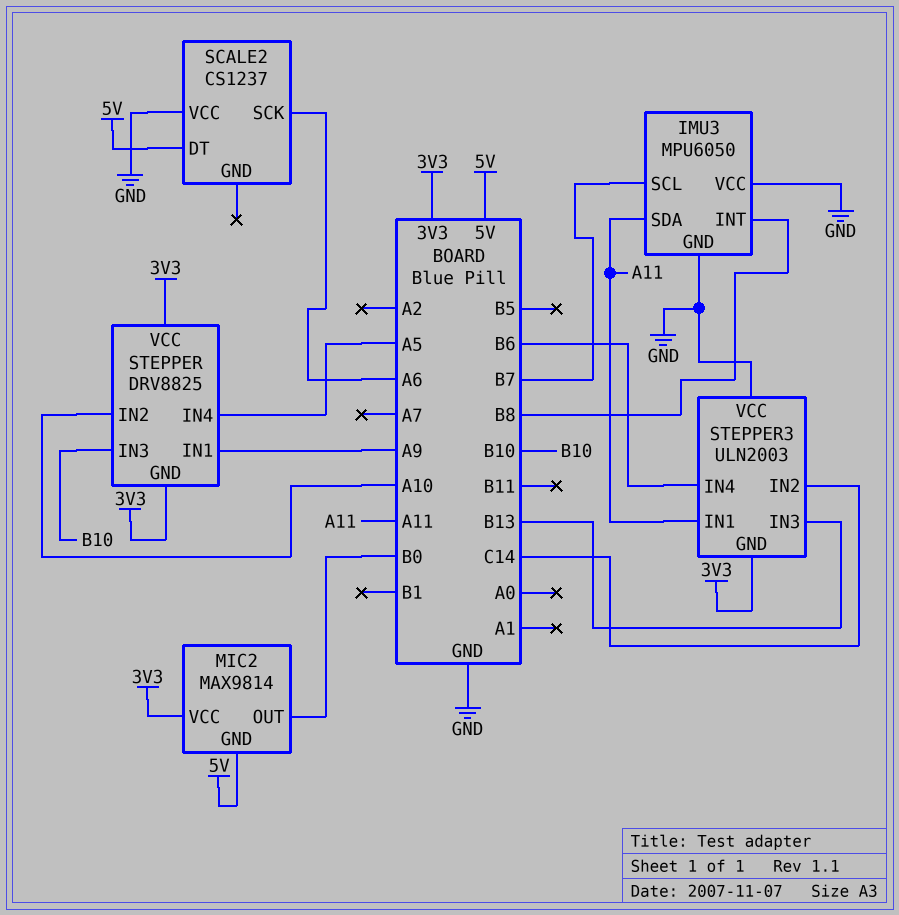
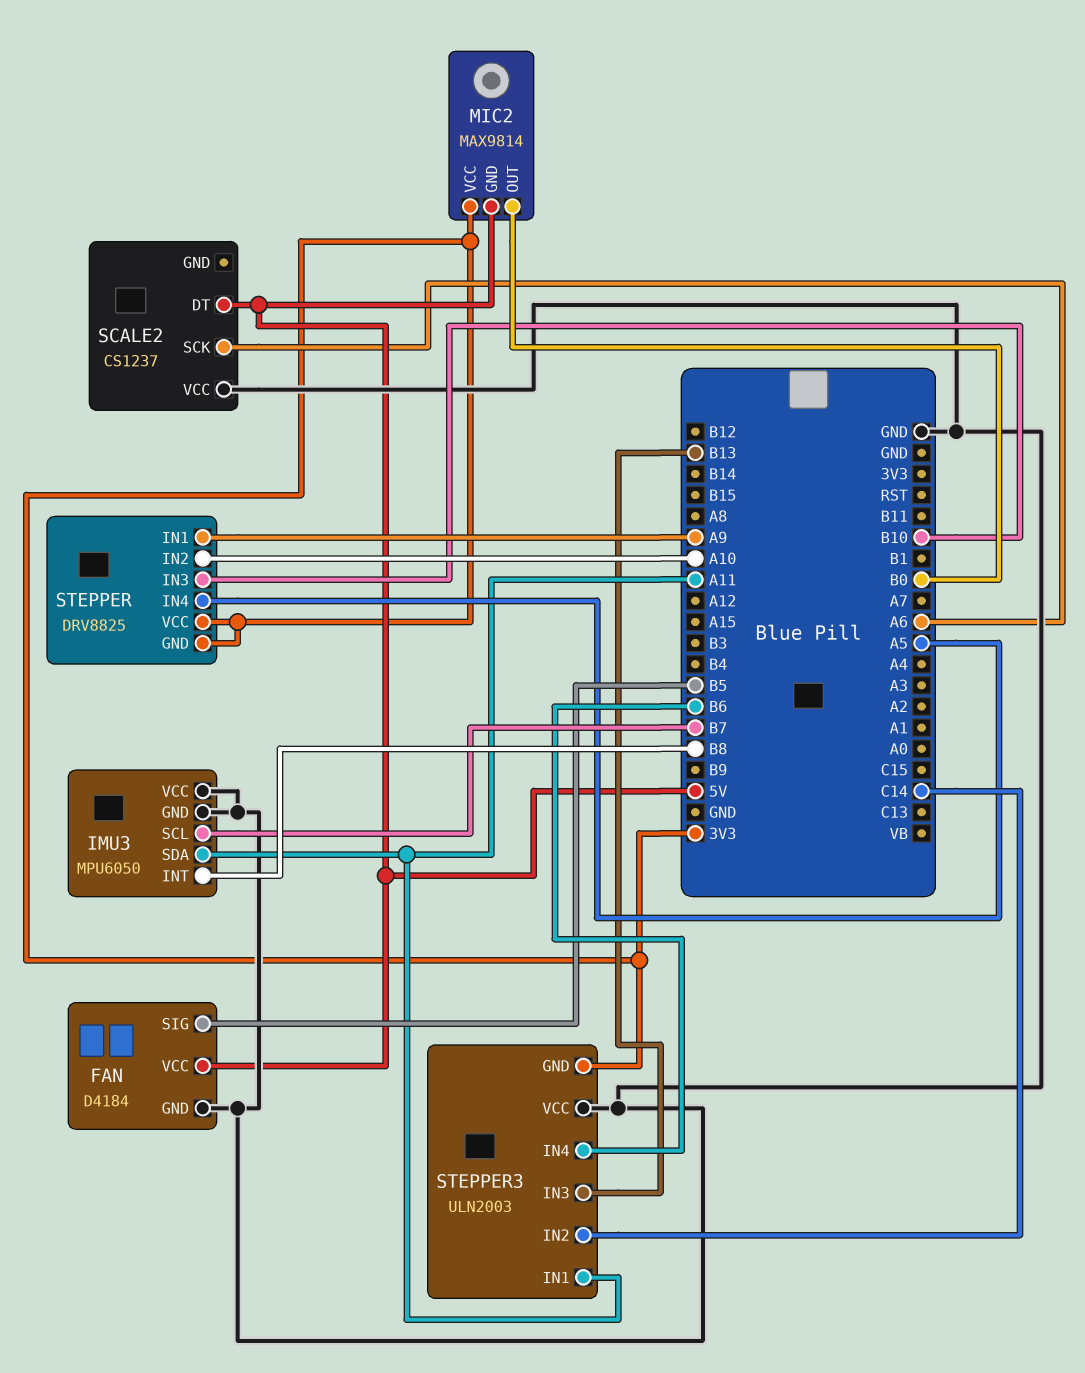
FAN: none -> D4184
FAN pin GND: none -> GND
FAN pin SIG: none -> B5
FAN pin VCC: none -> 5V

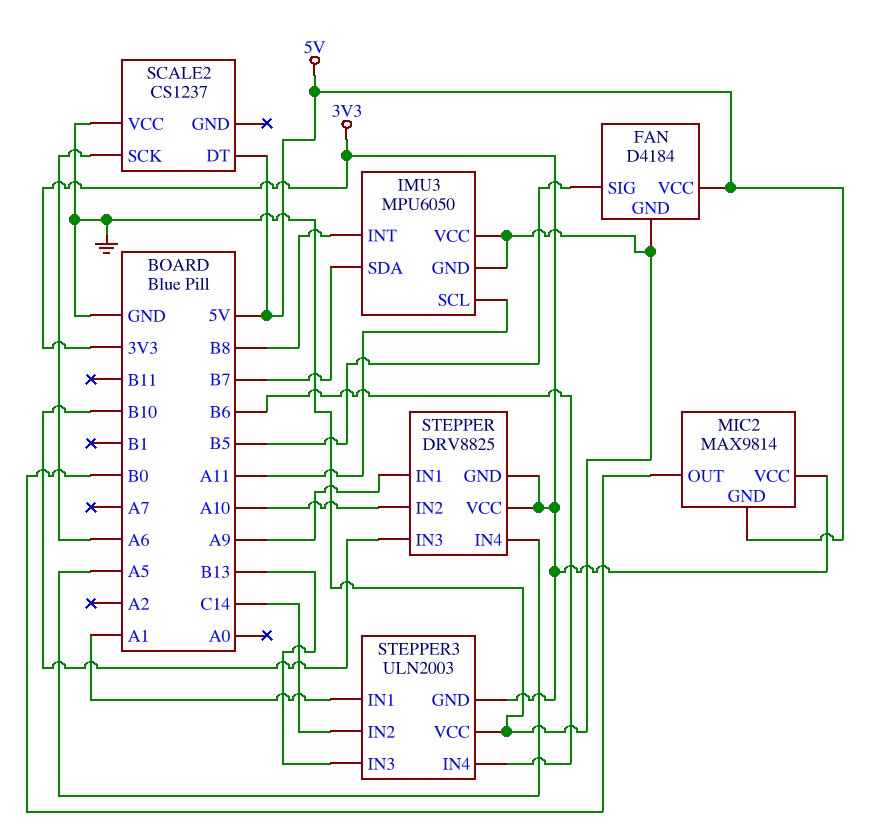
IMU3 pin SCL: B7 -> A11
IMU3 pin SDA: A11 -> B7
STEPPER3 pin IN1: A11 -> A1

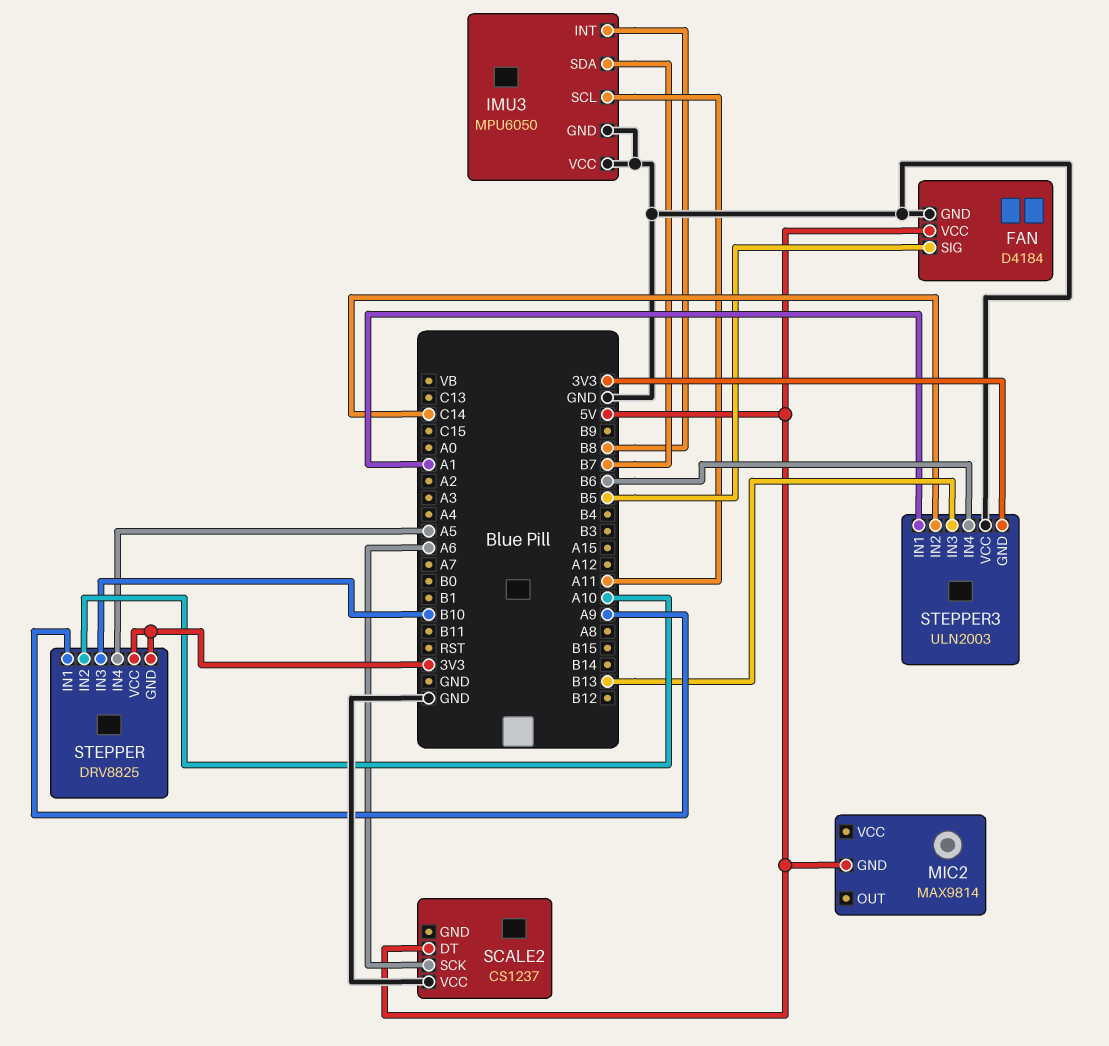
MIC2 pin OUT: B0 -> none
MIC2 pin VCC: 3V3 -> none

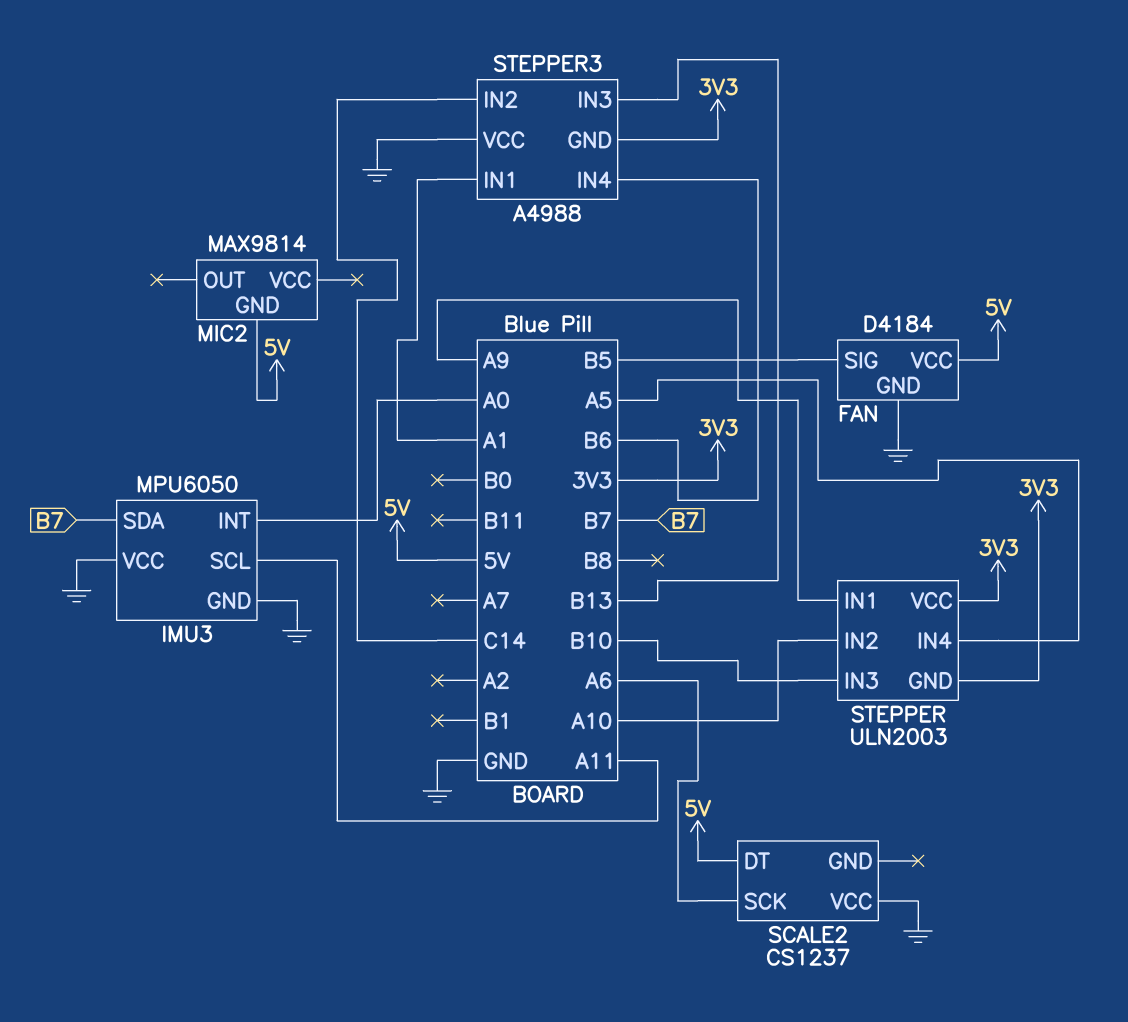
IMU3 pin INT: B8 -> A0
STEPPER: DRV8825 -> ULN2003
STEPPER3: ULN2003 -> A4988

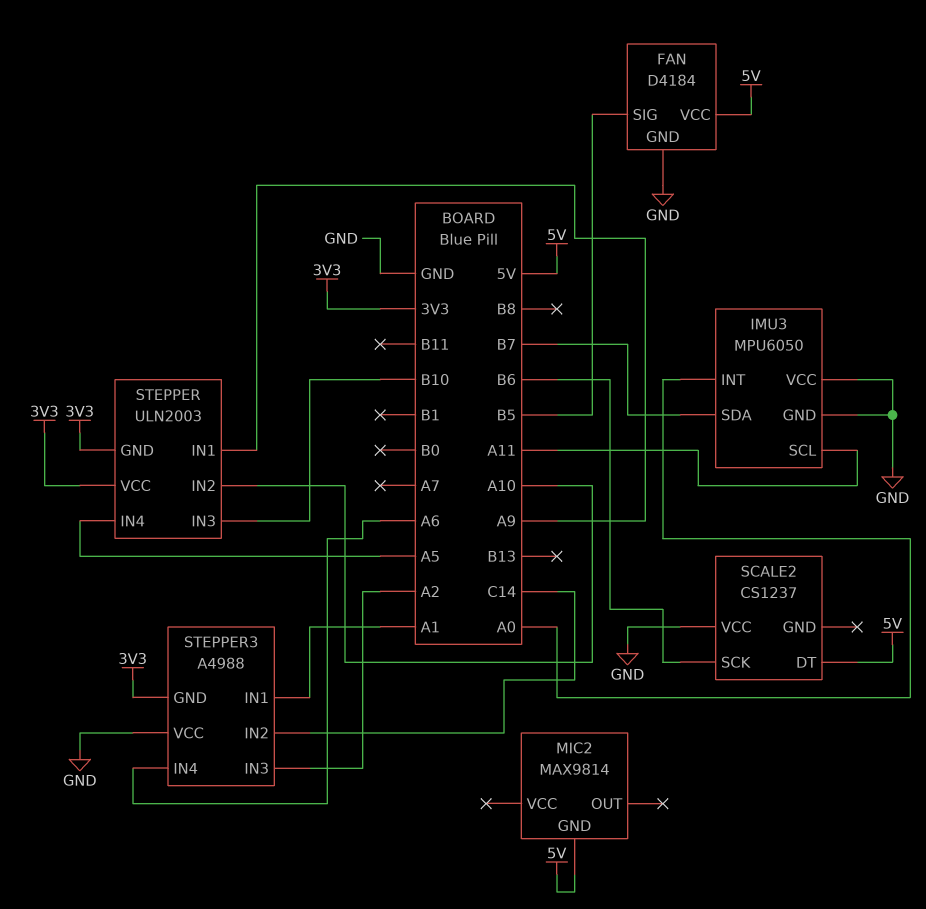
SCALE2 pin SCK: A6 -> B6
STEPPER3 pin IN3: B13 -> A2
STEPPER3 pin IN4: B6 -> A6

